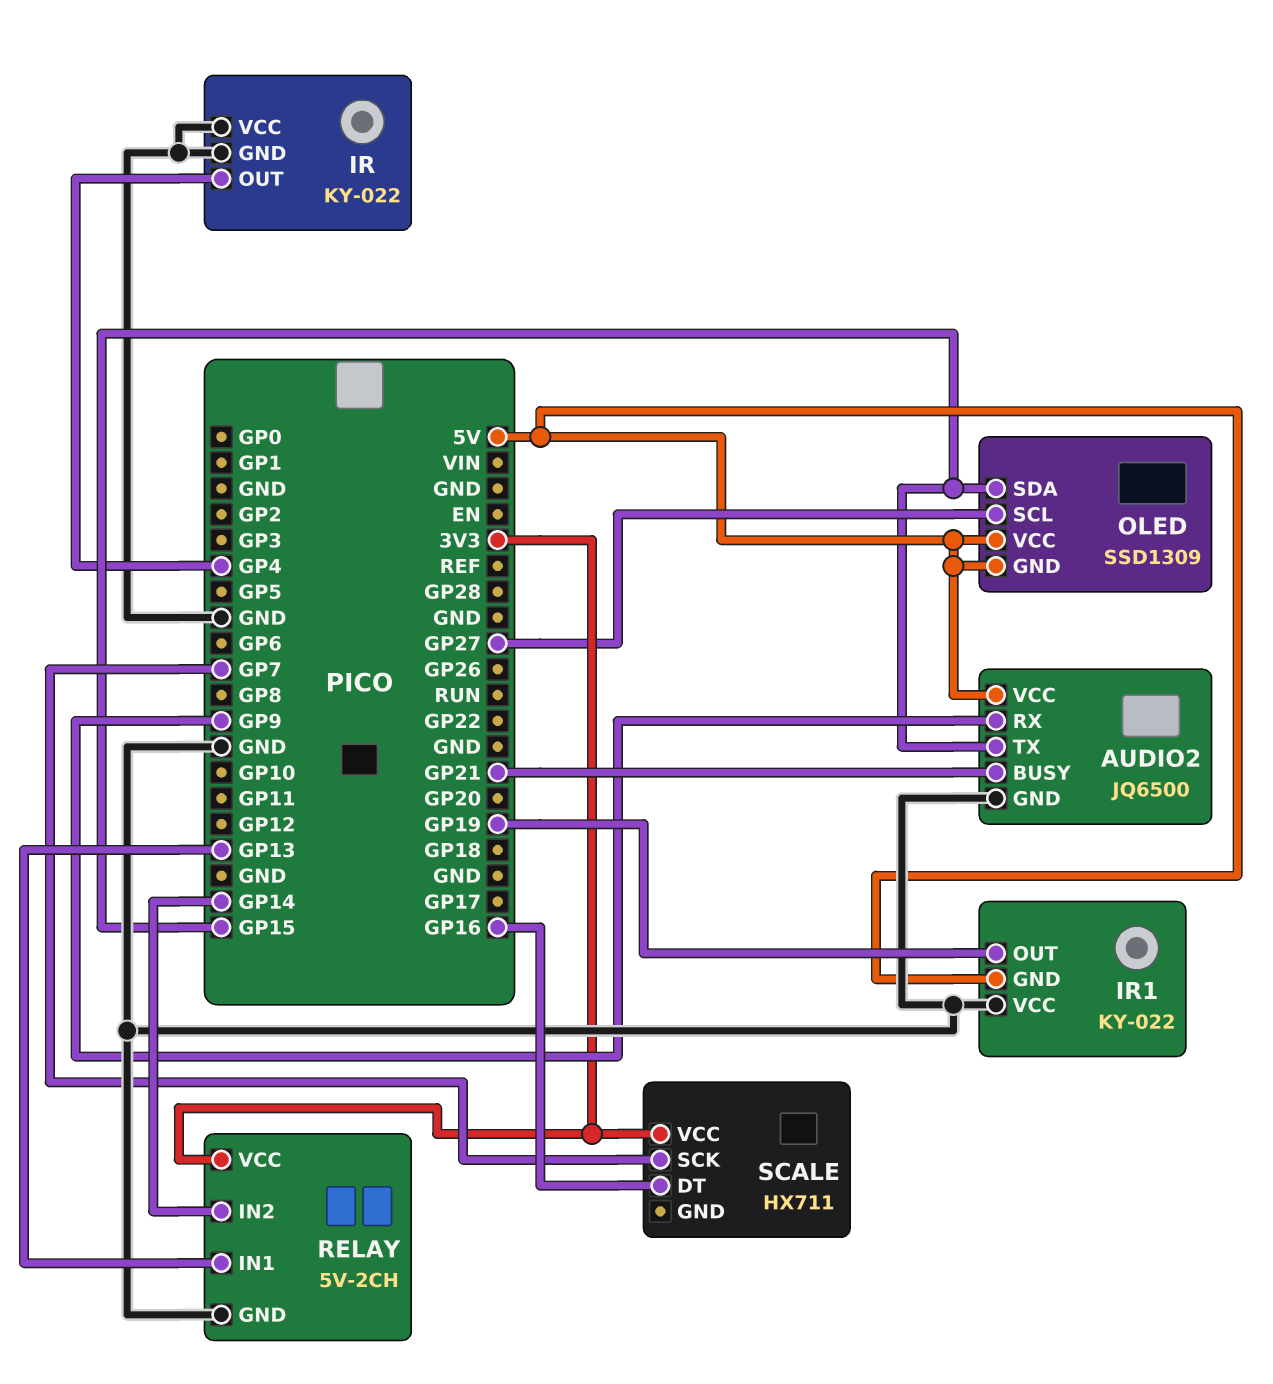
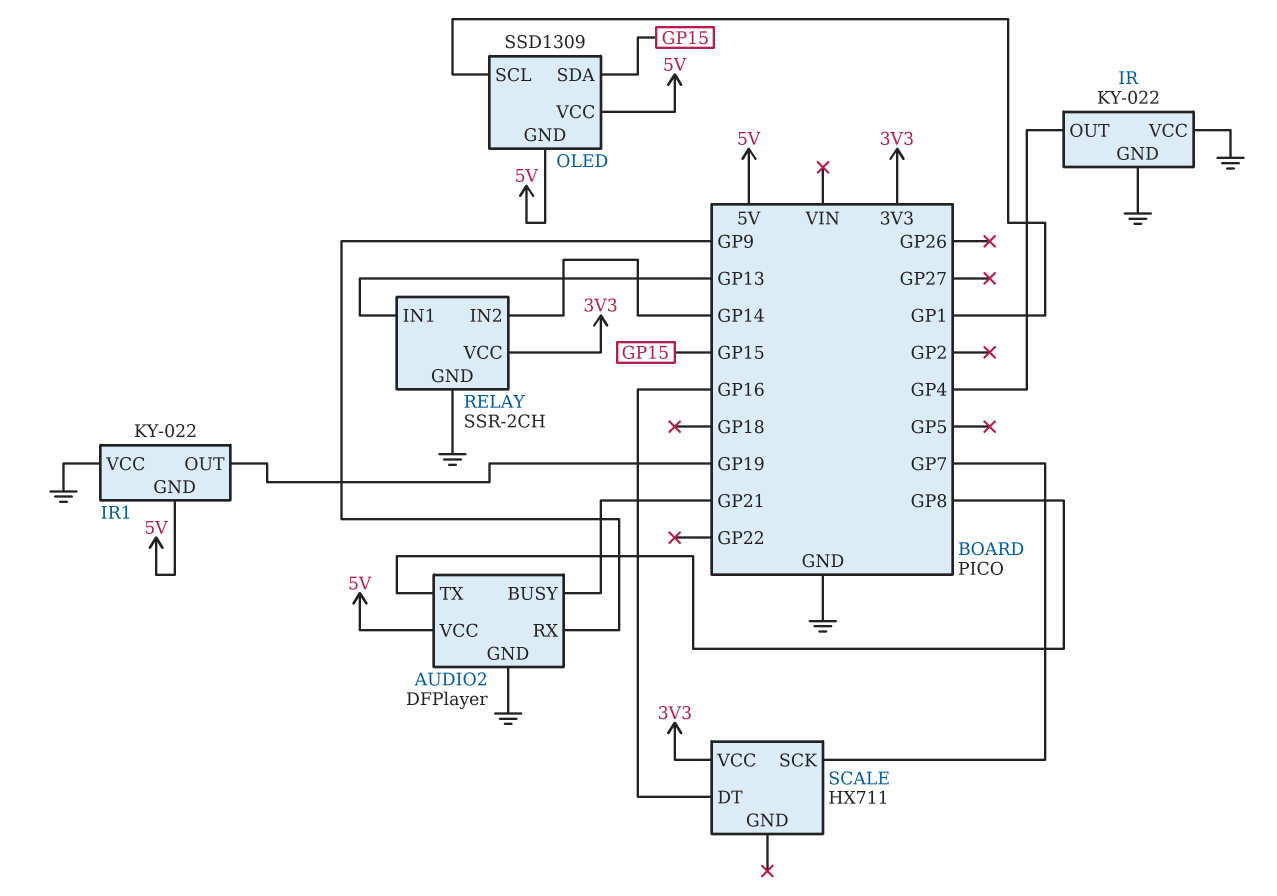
AUDIO2: JQ6500 -> DFPlayer
AUDIO2 pin TX: GP15 -> GP8
OLED pin SCL: GP27 -> GP1
RELAY: 5V-2CH -> SSR-2CH

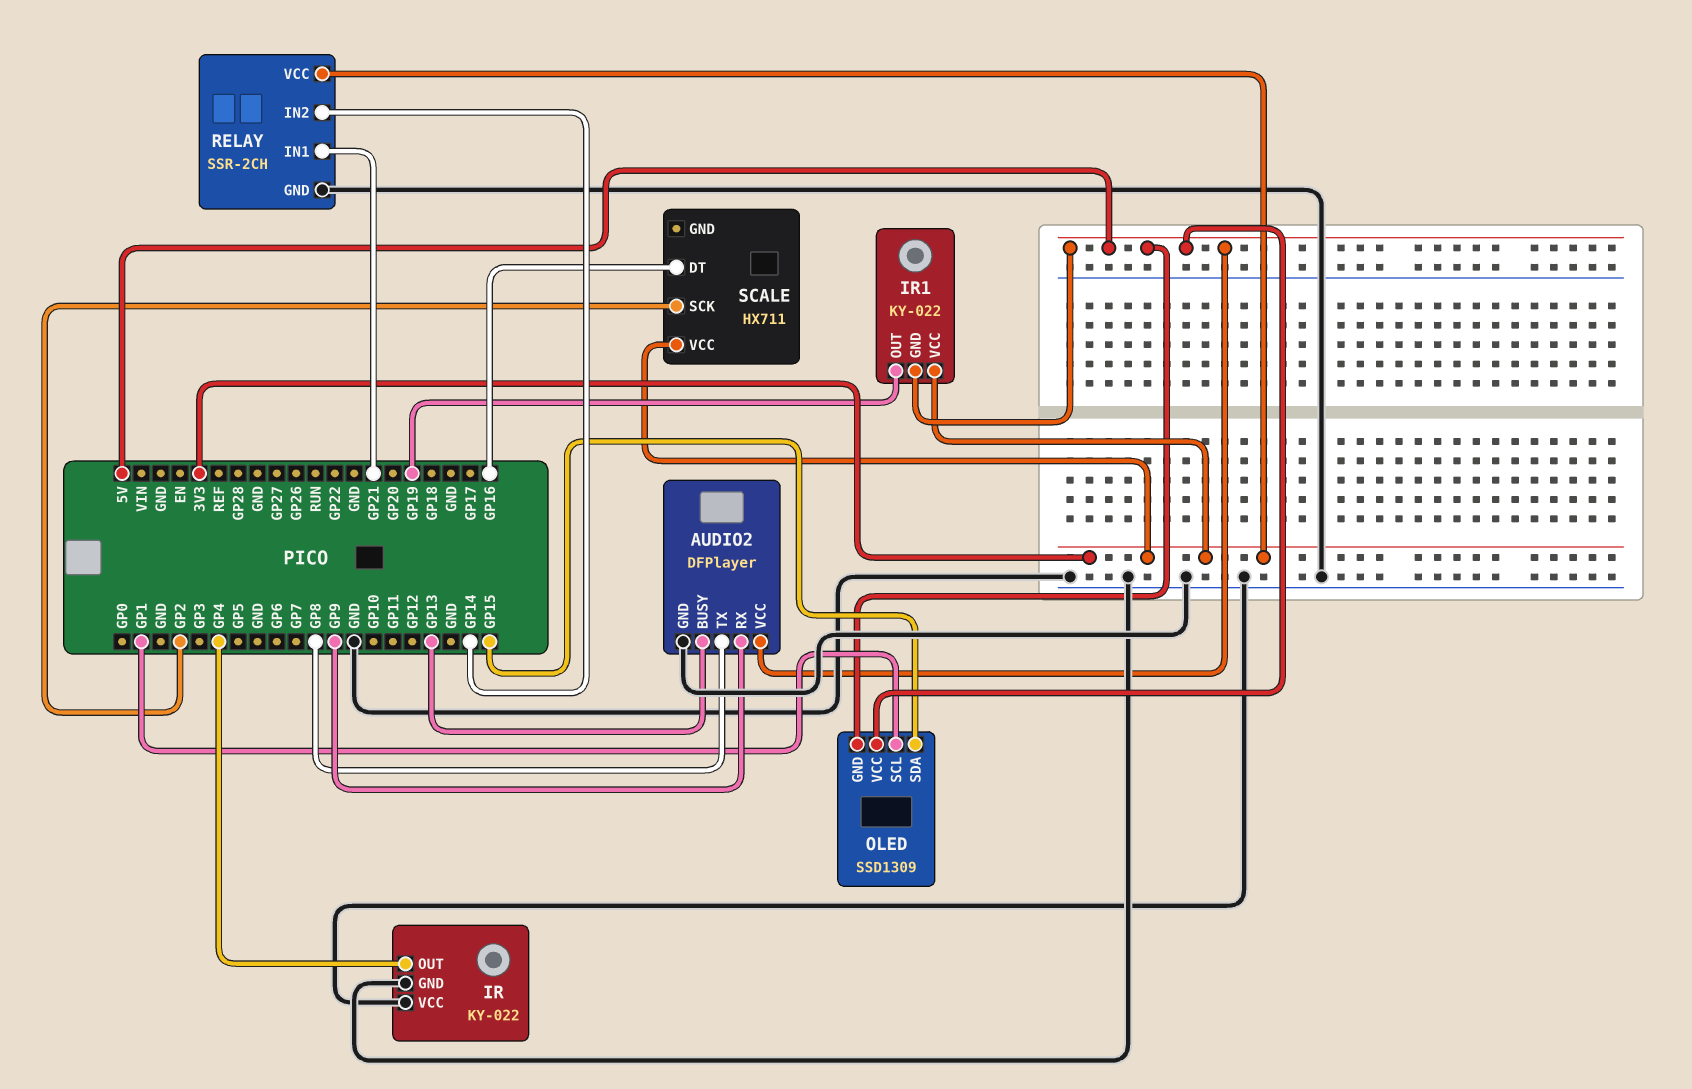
AUDIO2 pin BUSY: GP21 -> GP13
IR1 pin VCC: GND -> 3V3
RELAY pin IN1: GP13 -> GP21
SCALE pin SCK: GP7 -> GP2

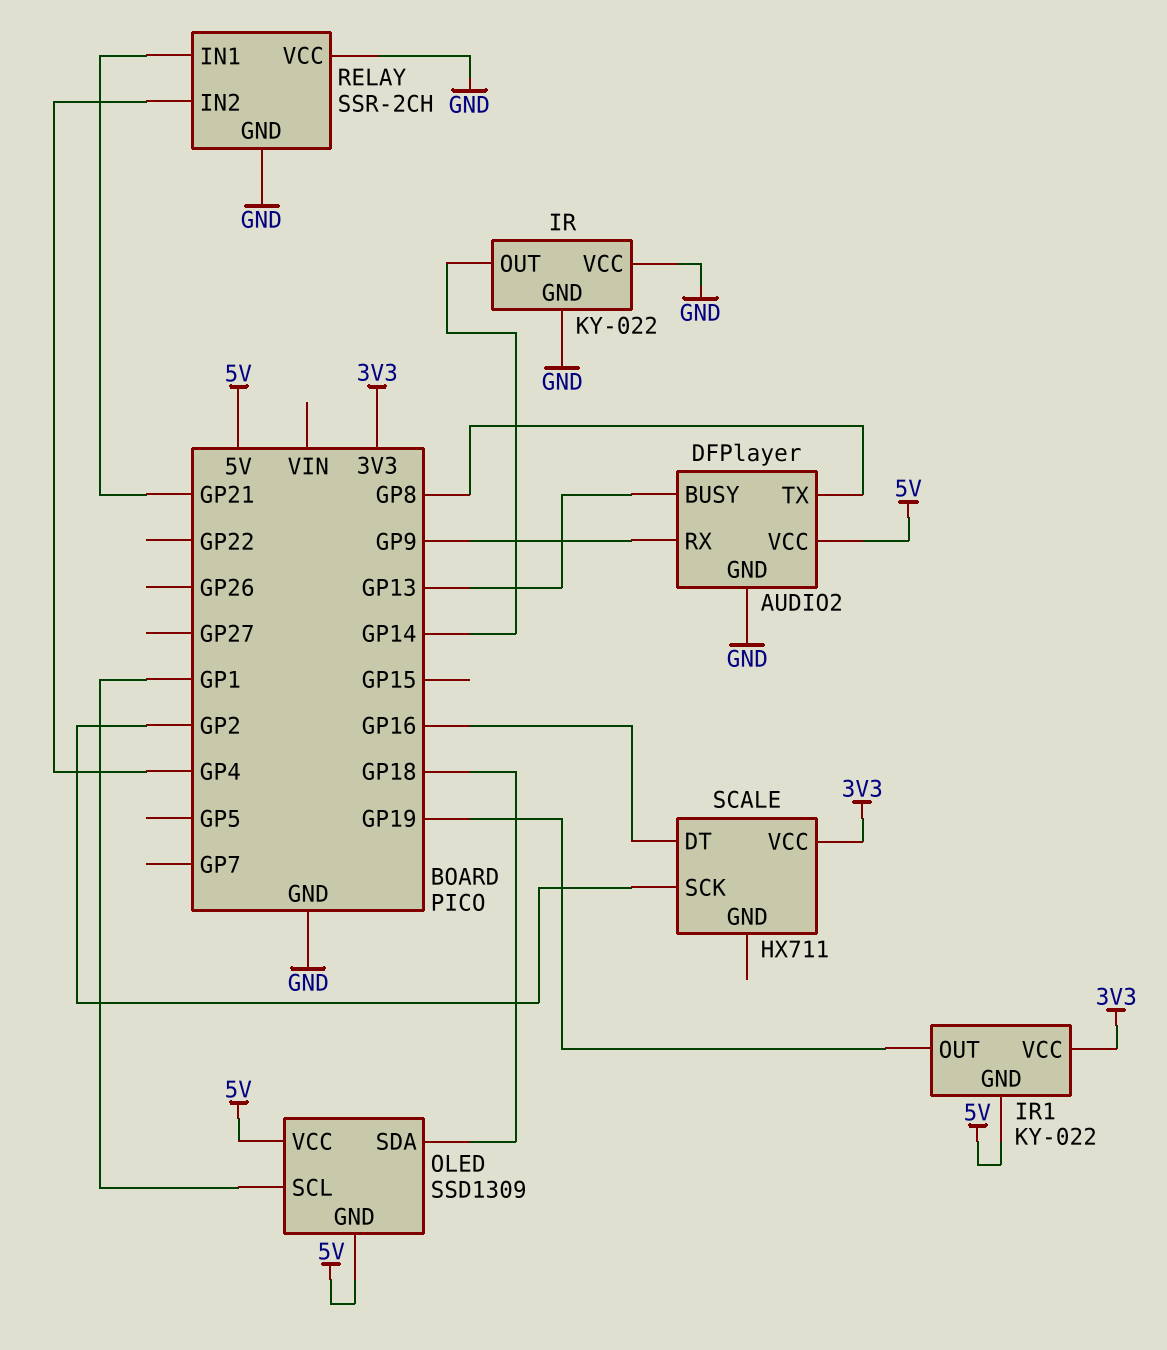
IR pin OUT: GP4 -> GP14
OLED pin SDA: GP15 -> GP18
RELAY pin IN2: GP14 -> GP4
RELAY pin VCC: 3V3 -> GND

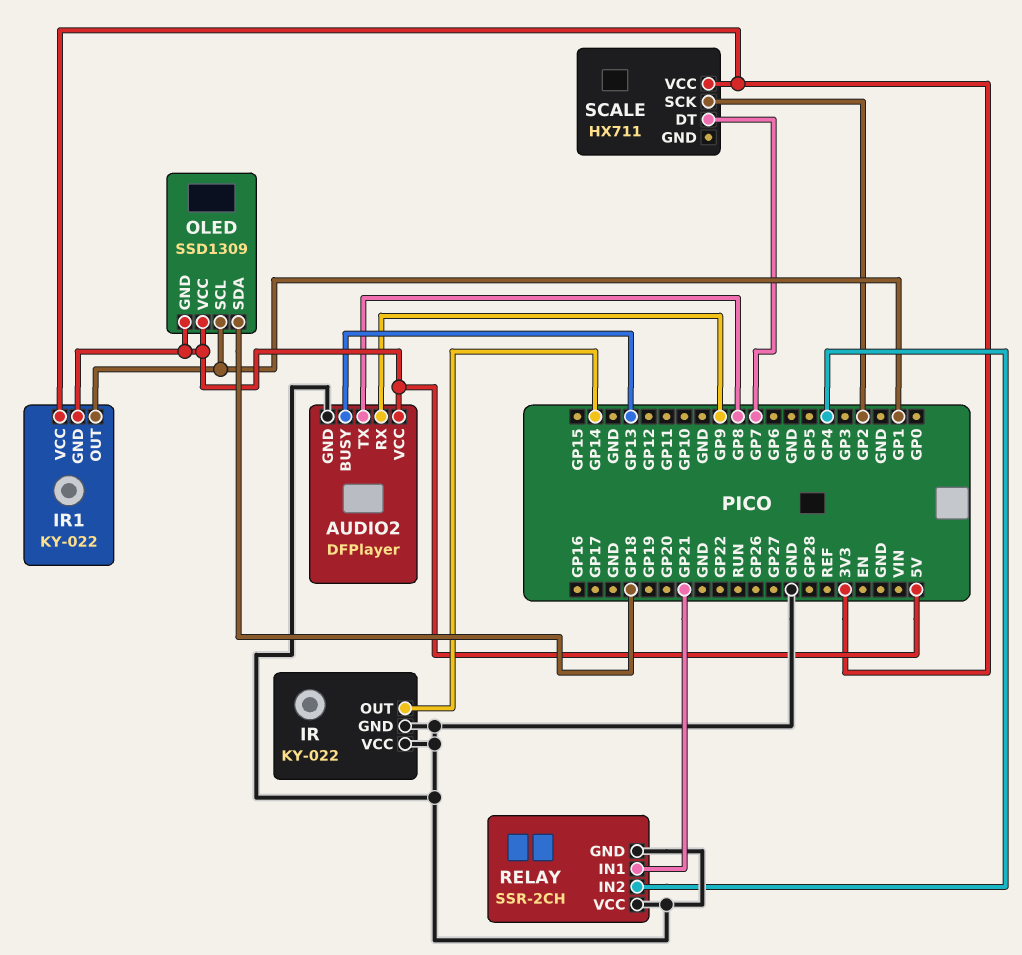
IR1 pin OUT: GP19 -> GP1
SCALE pin DT: GP16 -> GP7

